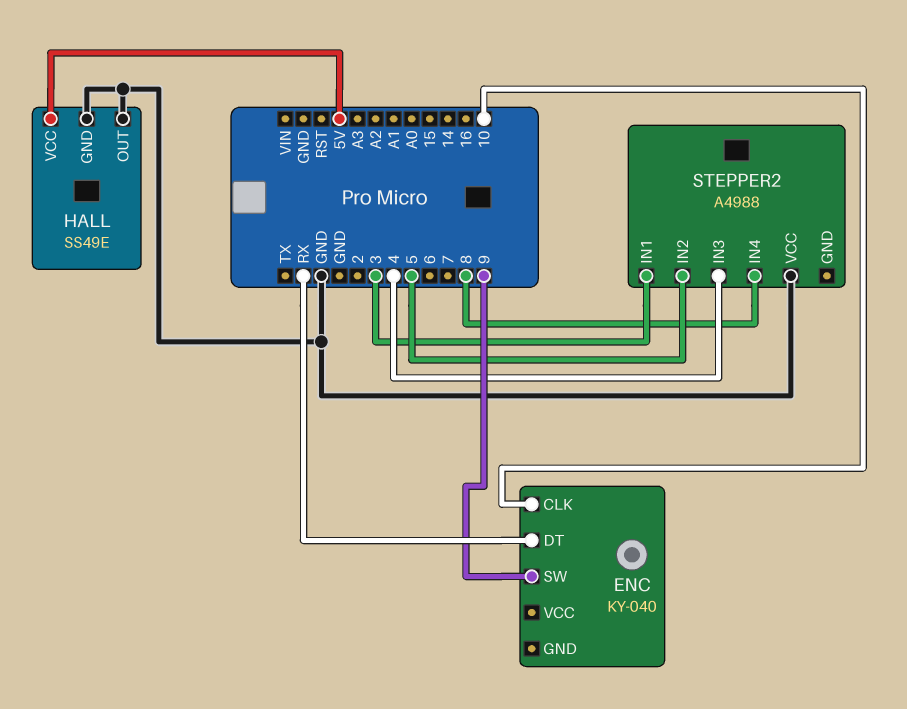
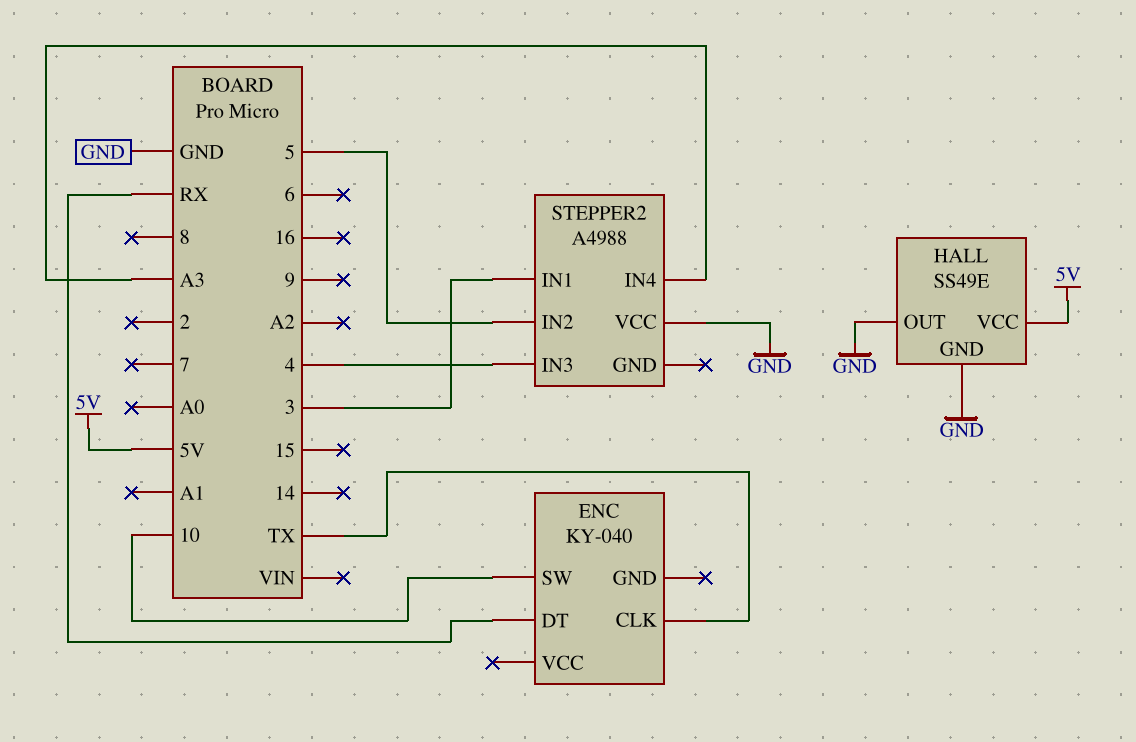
ENC pin CLK: 10 -> TX
ENC pin SW: 9 -> 10
STEPPER2 pin IN4: 8 -> A3

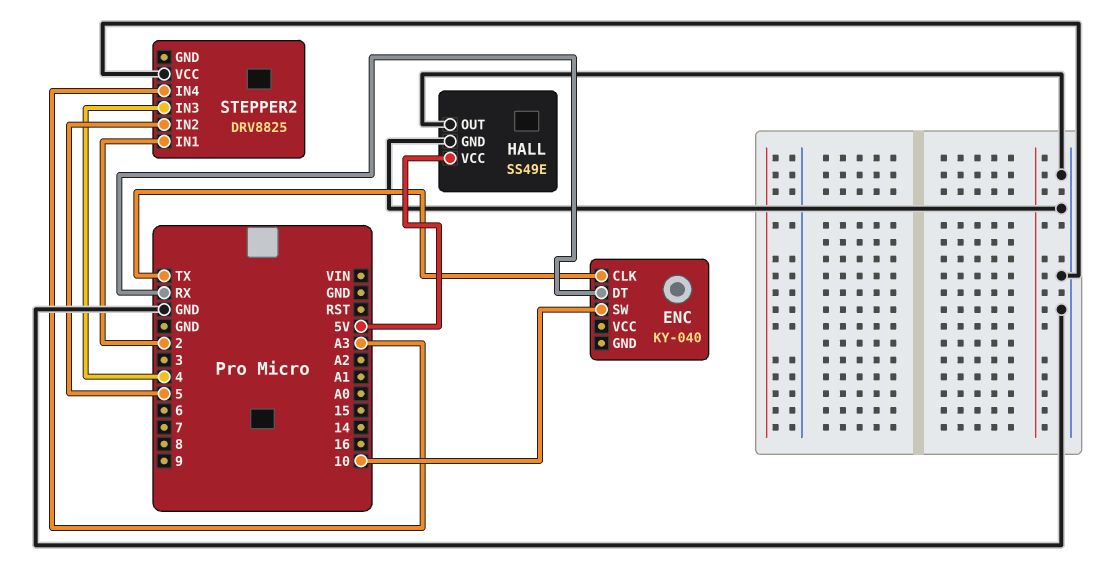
STEPPER2: A4988 -> DRV8825
STEPPER2 pin IN1: 3 -> 2

